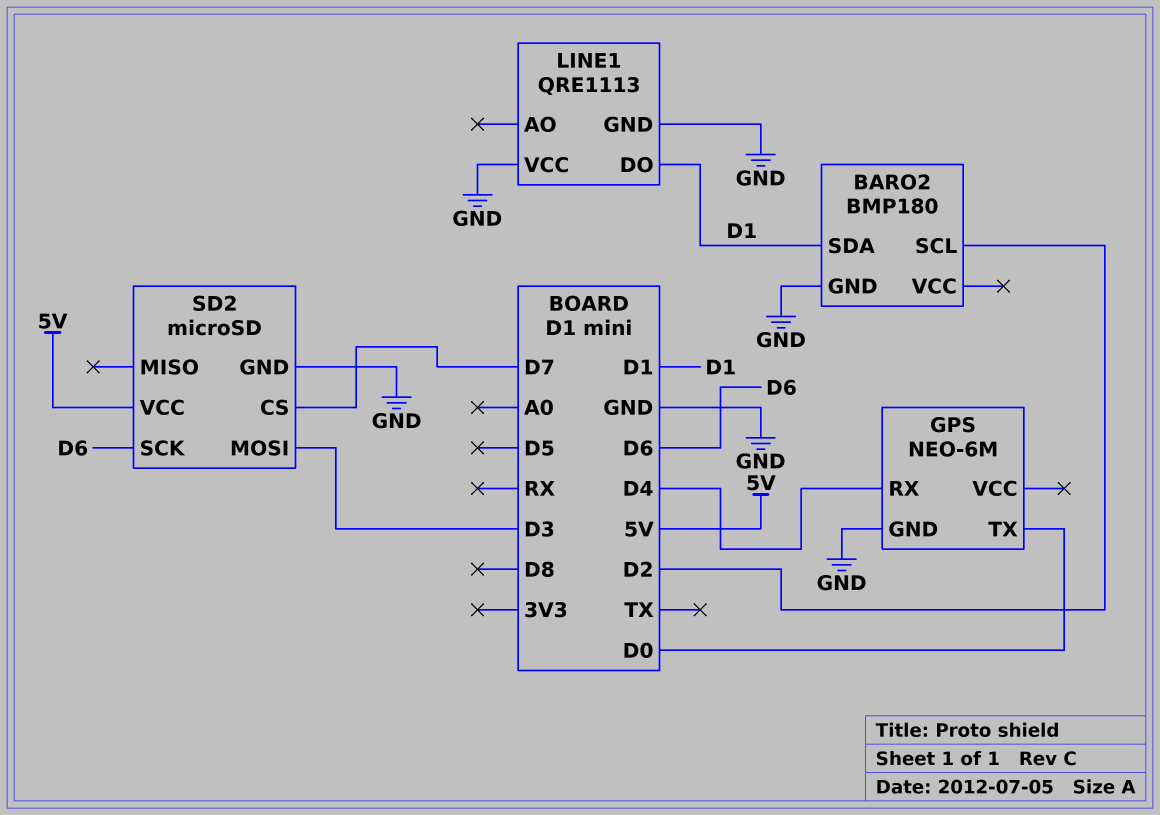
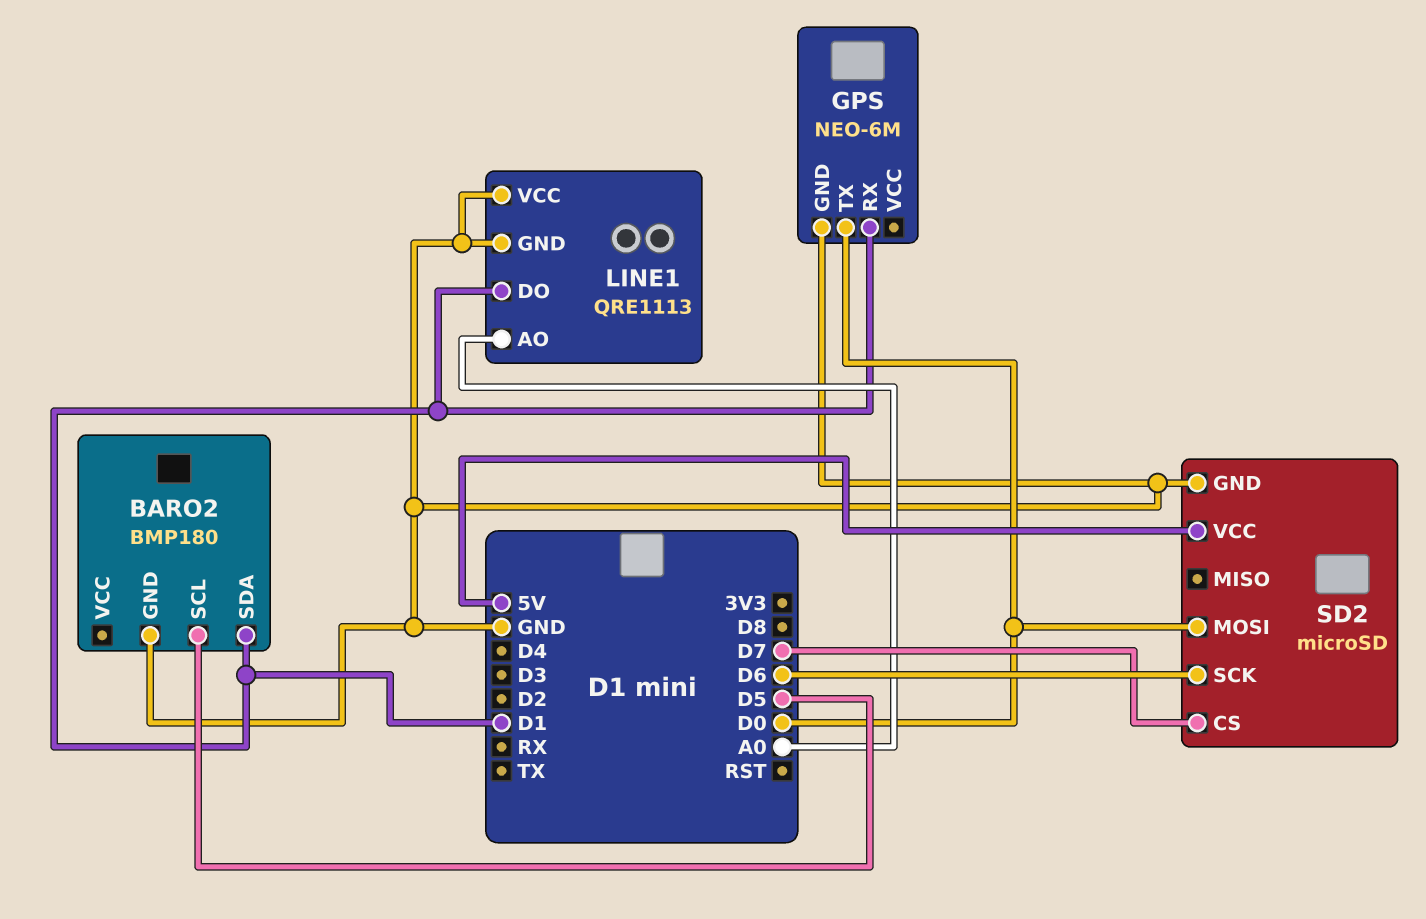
BARO2 pin SCL: D2 -> D5
GPS pin RX: D4 -> D1
LINE1 pin AO: none -> A0
SD2 pin MOSI: D3 -> D0

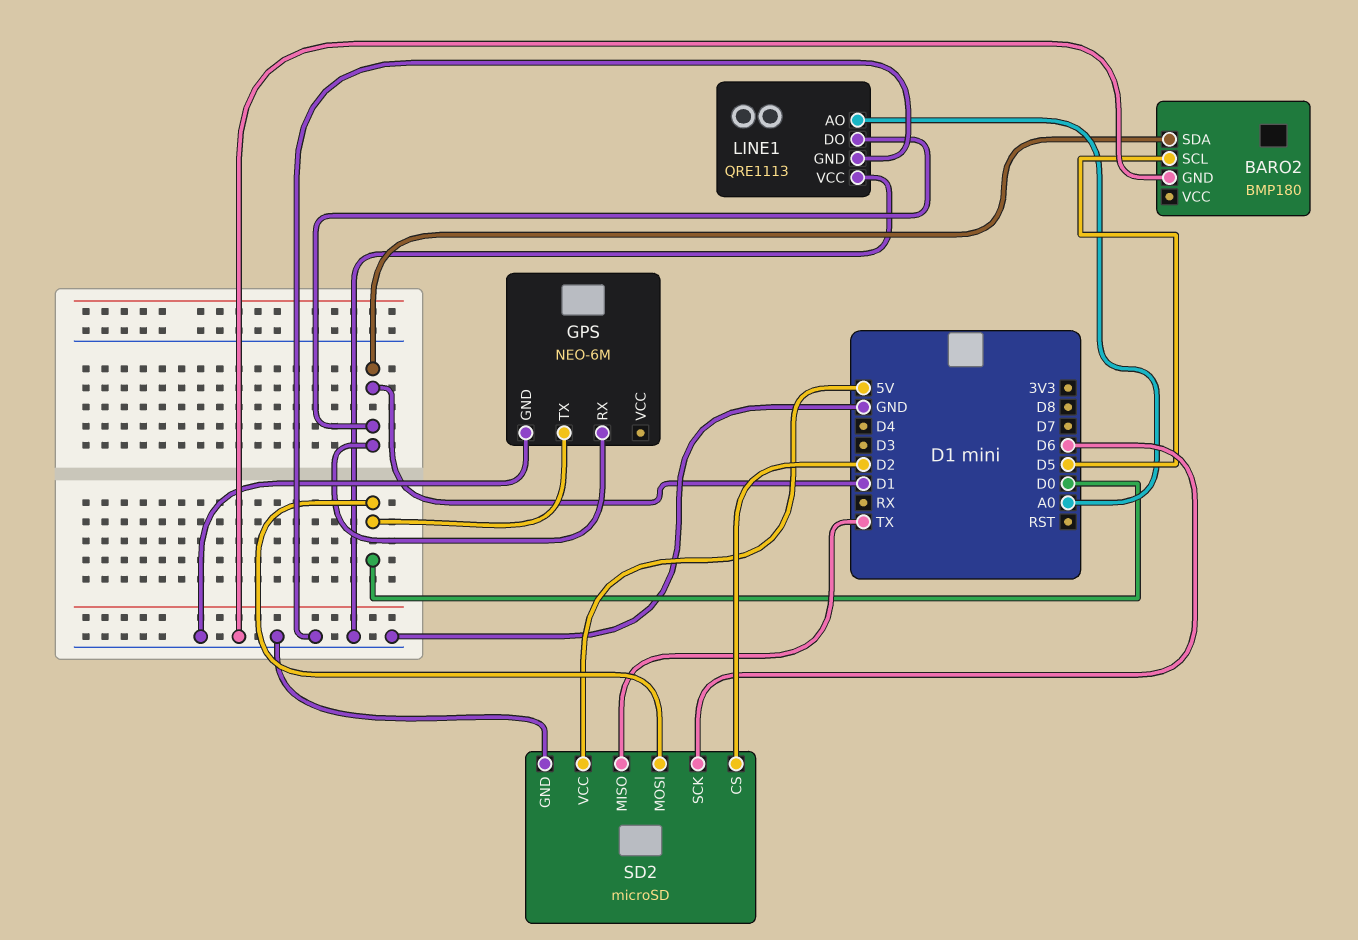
SD2 pin CS: D7 -> D2
SD2 pin MISO: none -> TX

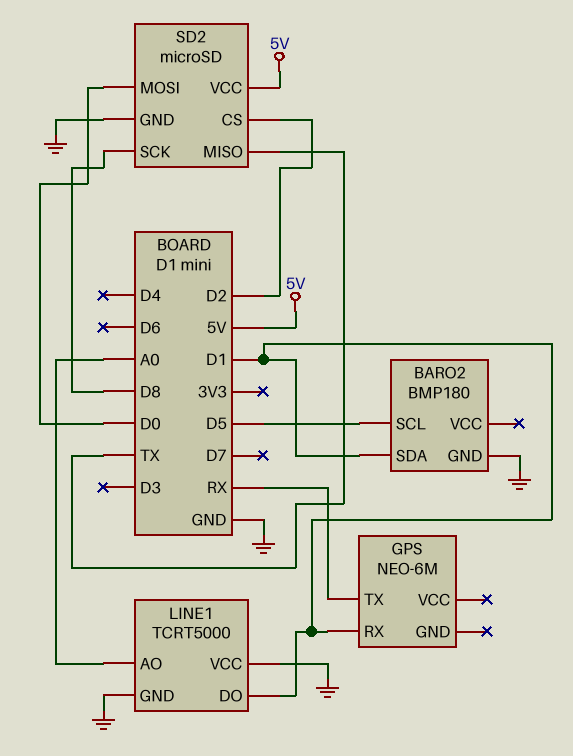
GPS pin GND: GND -> none
GPS pin TX: D0 -> RX
LINE1: QRE1113 -> TCRT5000
SD2 pin SCK: D6 -> D8

